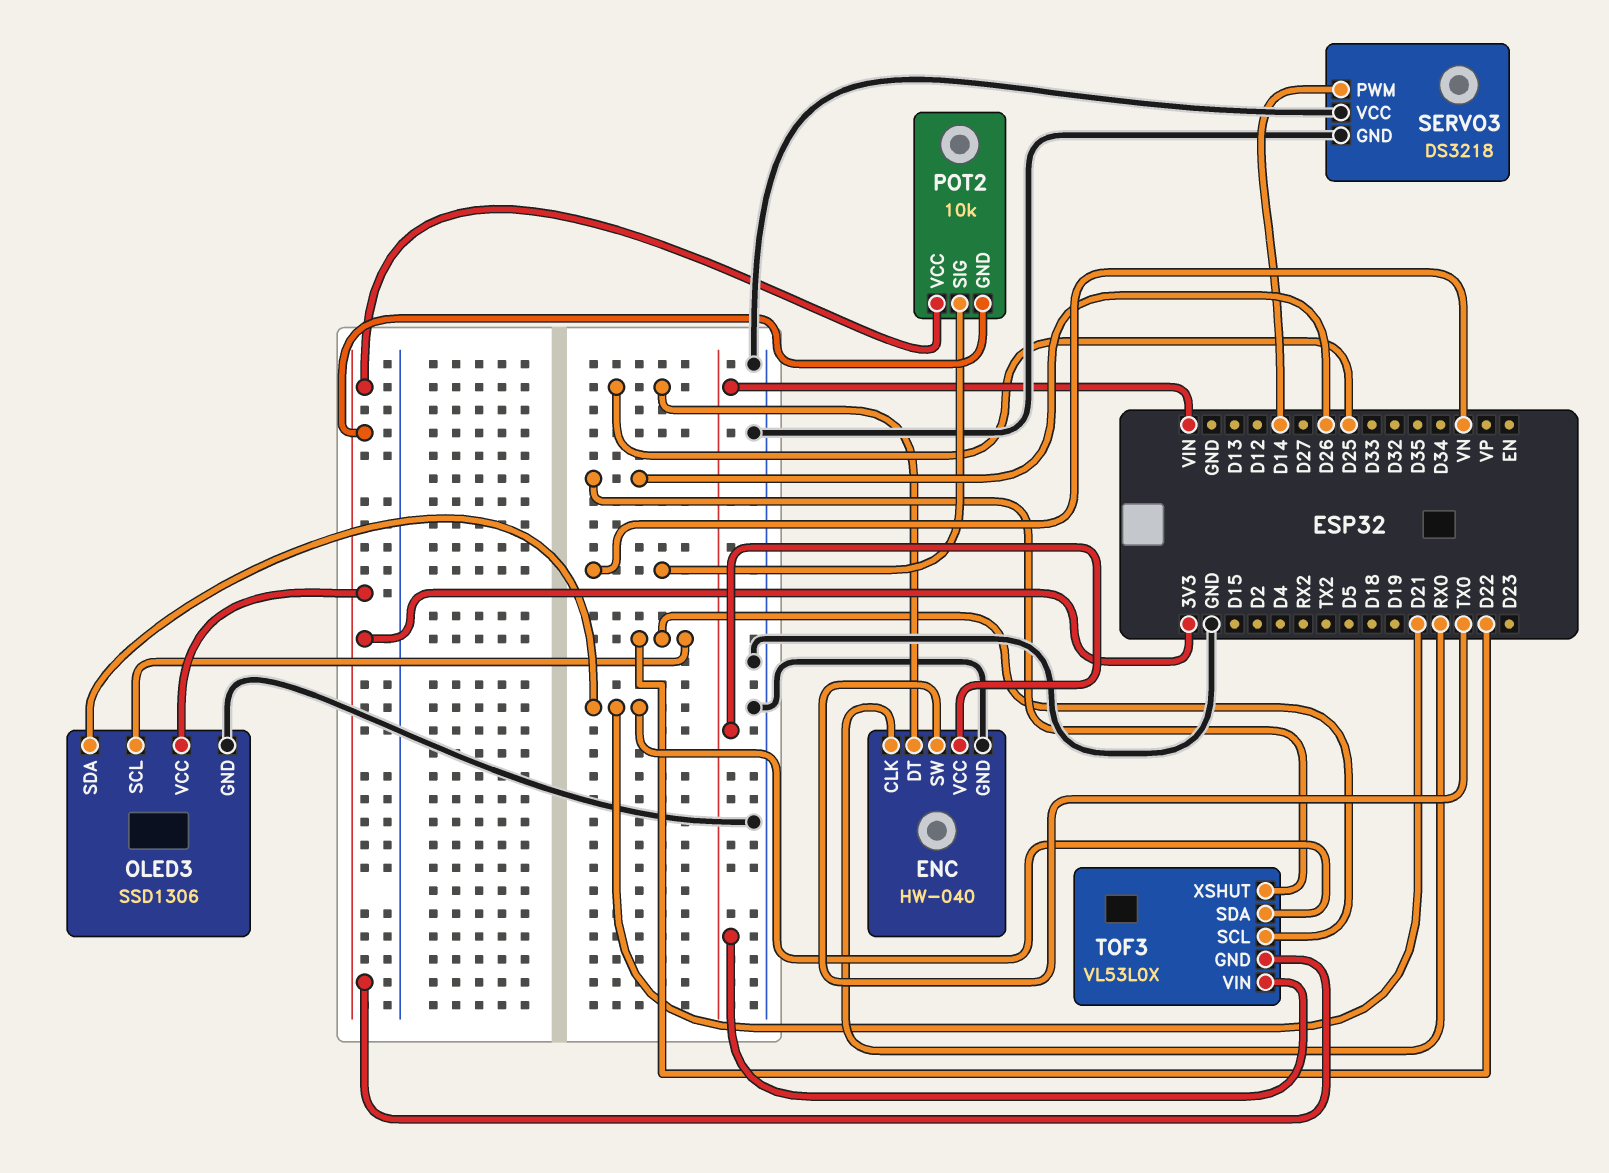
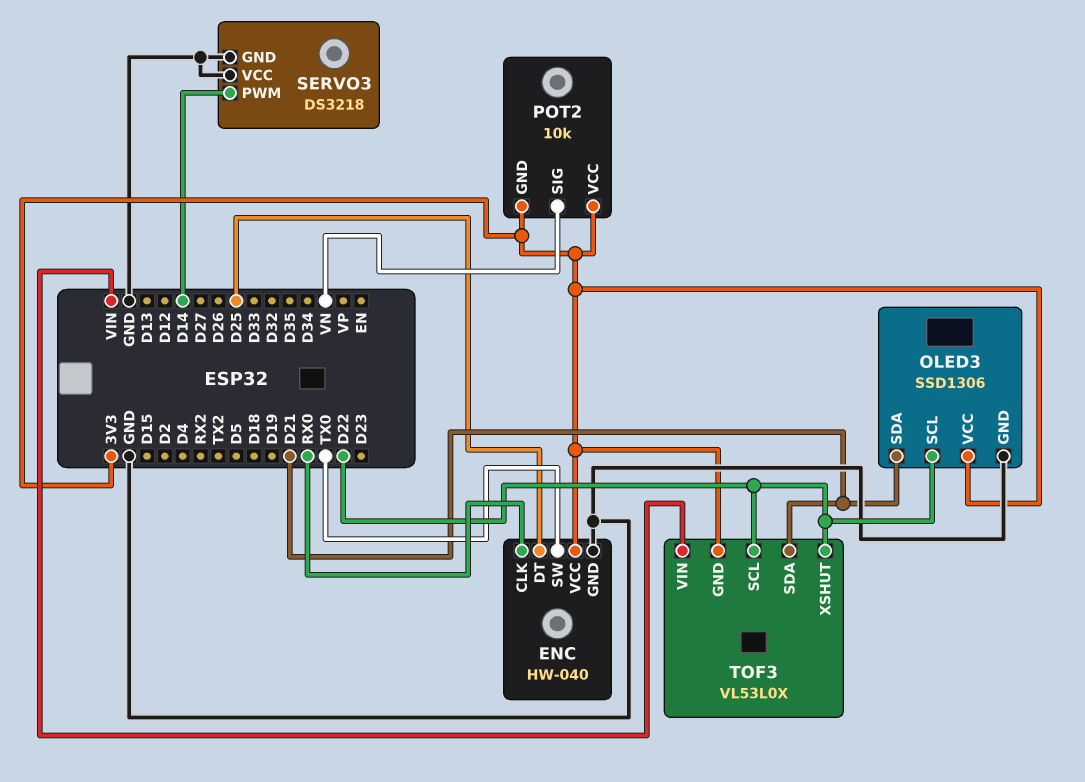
ENC pin VCC: VIN -> 3V3
TOF3 pin XSHUT: D26 -> D22

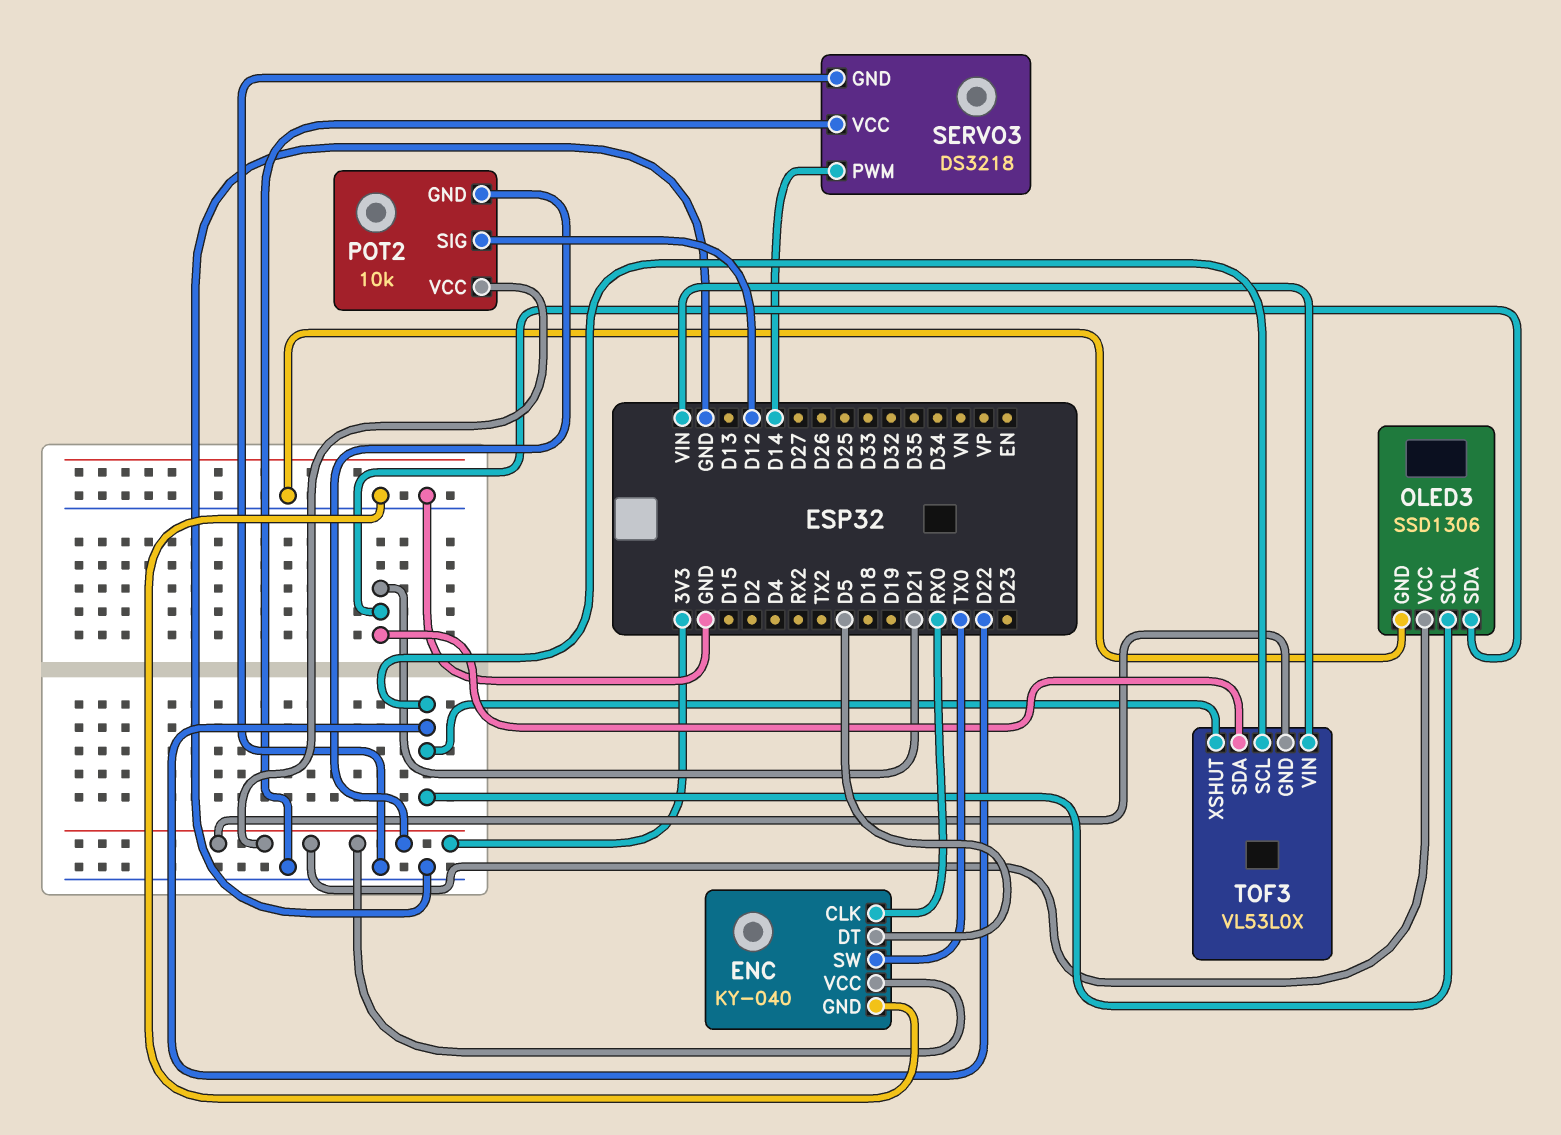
ENC: HW-040 -> KY-040
ENC pin DT: D25 -> D5
POT2 pin SIG: VN -> D12

